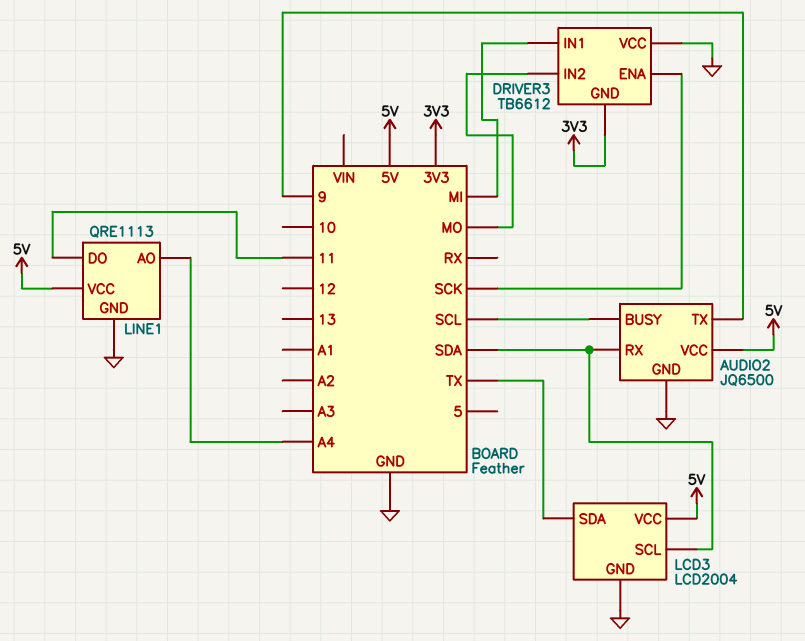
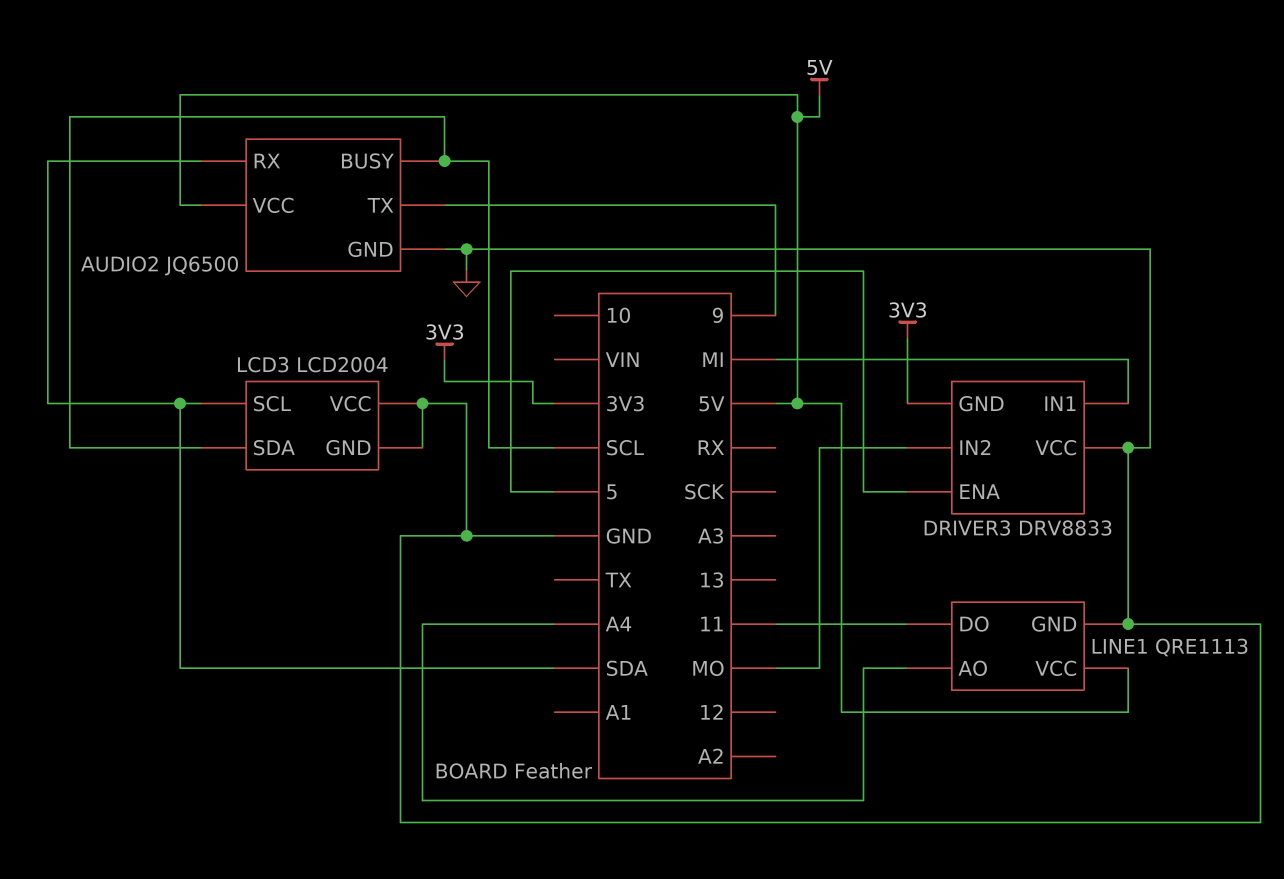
DRIVER3: TB6612 -> DRV8833
DRIVER3 pin ENA: SCK -> 5
LCD3 pin SDA: TX -> SCL
LCD3 pin VCC: 5V -> GND

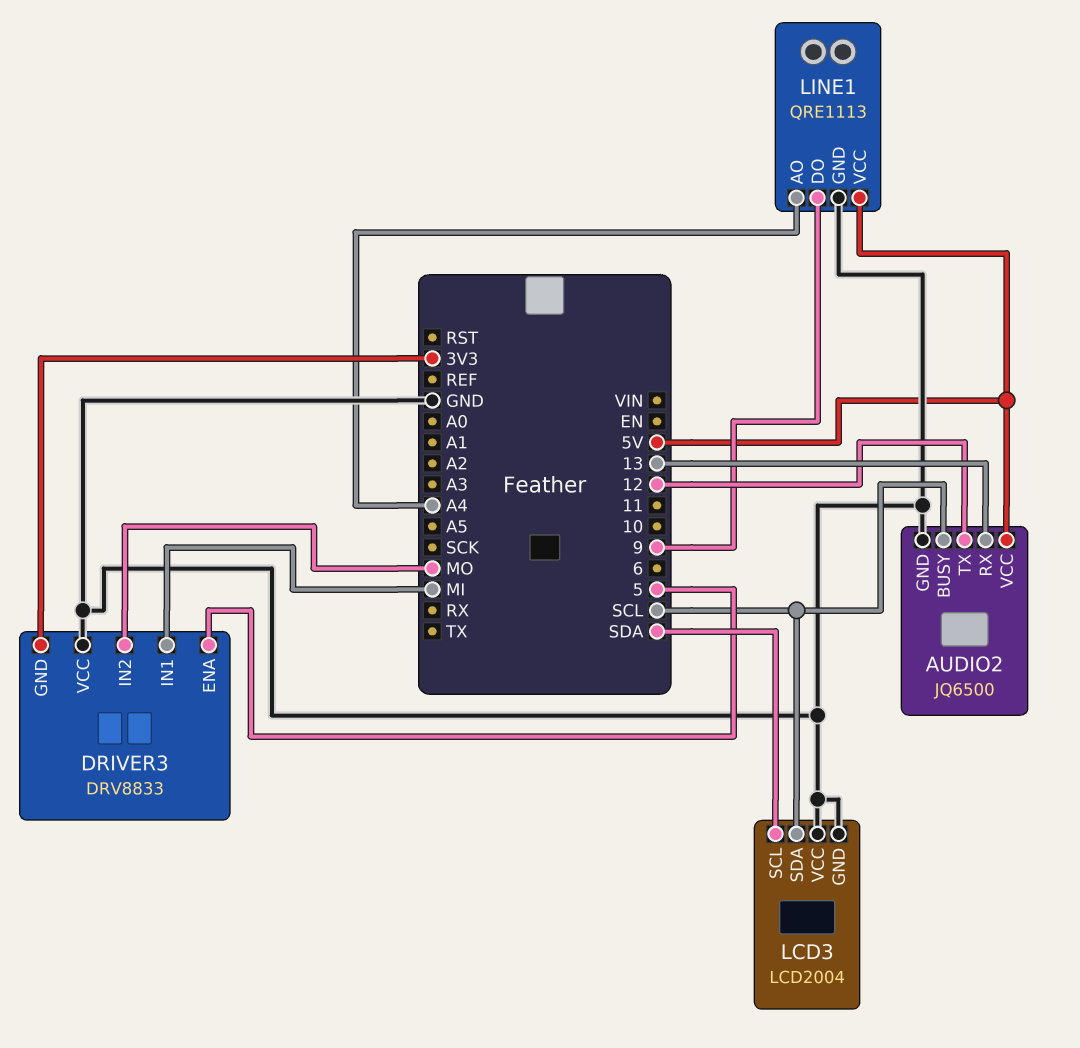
AUDIO2 pin RX: SDA -> 13
AUDIO2 pin TX: 9 -> 12
LINE1 pin DO: 11 -> 9

